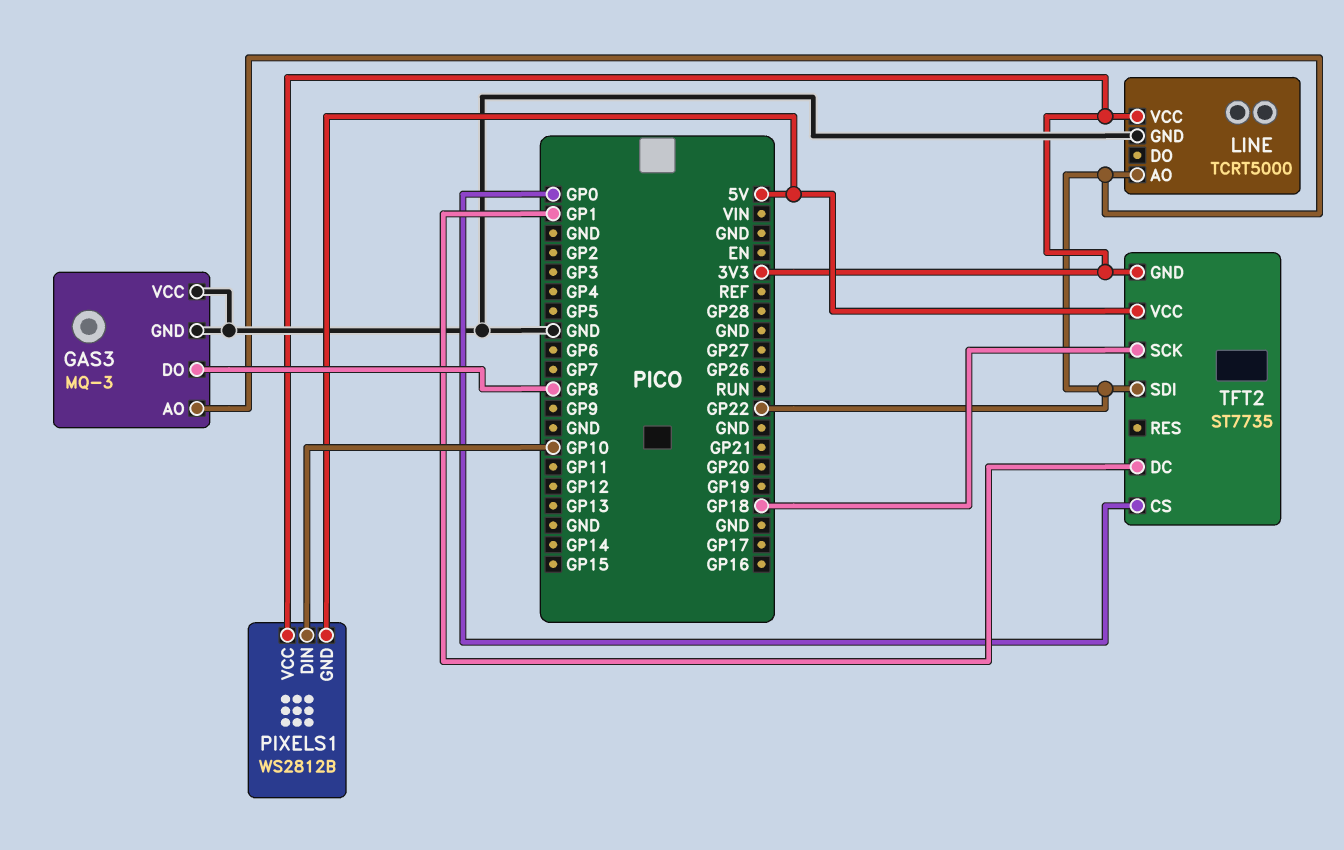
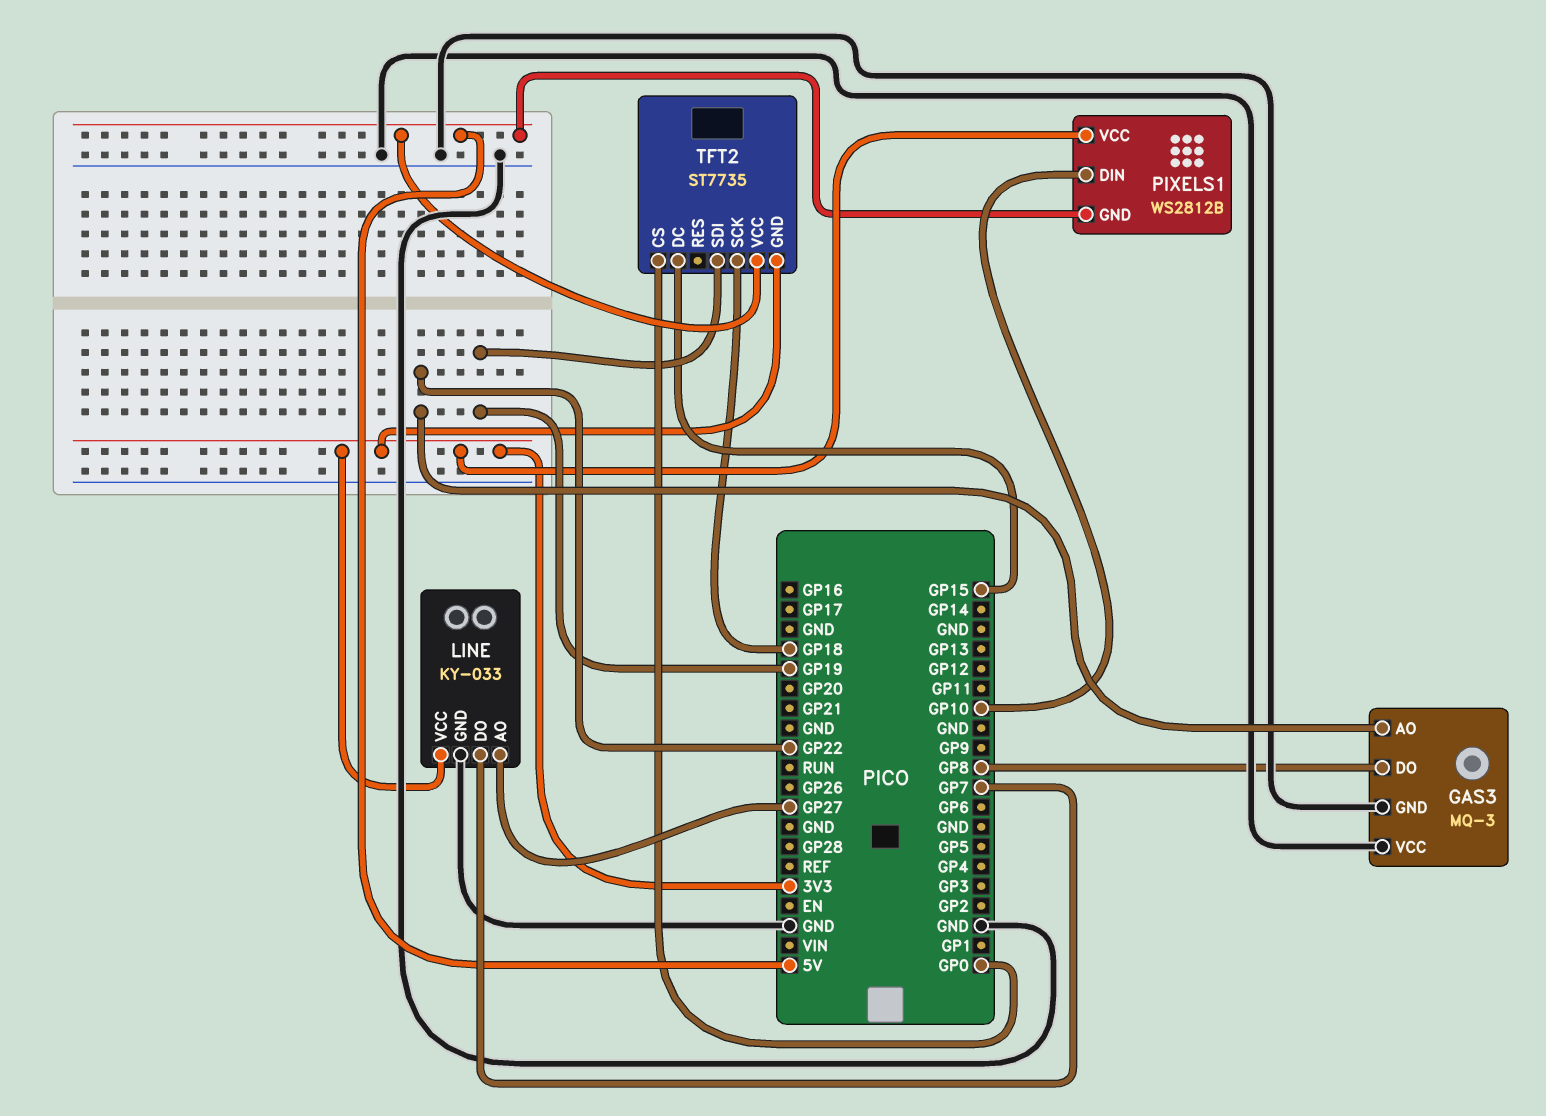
LINE: TCRT5000 -> KY-033
LINE pin AO: GP22 -> GP27
LINE pin DO: none -> GP7
TFT2 pin DC: GP1 -> GP15
TFT2 pin SDI: GP22 -> GP19

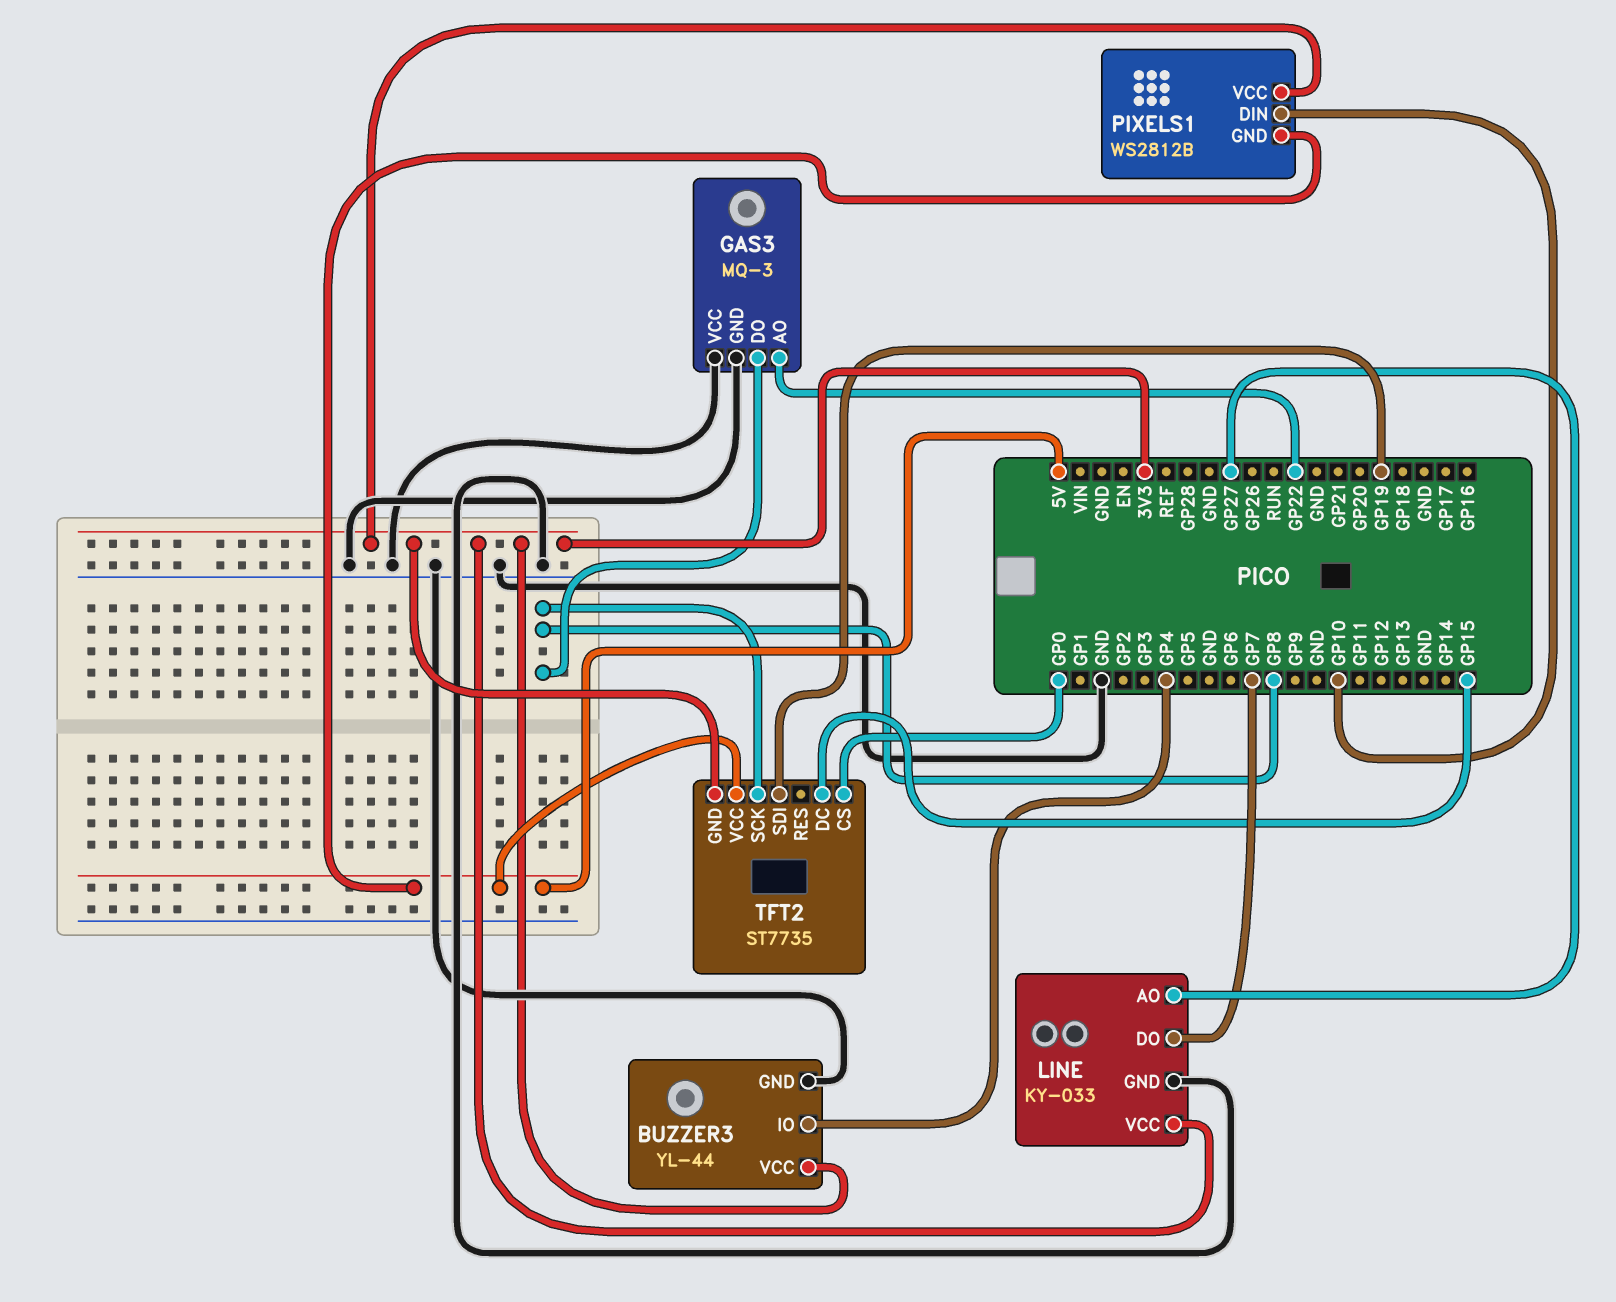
BUZZER3: none -> YL-44
BUZZER3 pin GND: none -> GND
BUZZER3 pin IO: none -> GP4
BUZZER3 pin VCC: none -> 3V3
TFT2 pin SCK: GP18 -> GP8

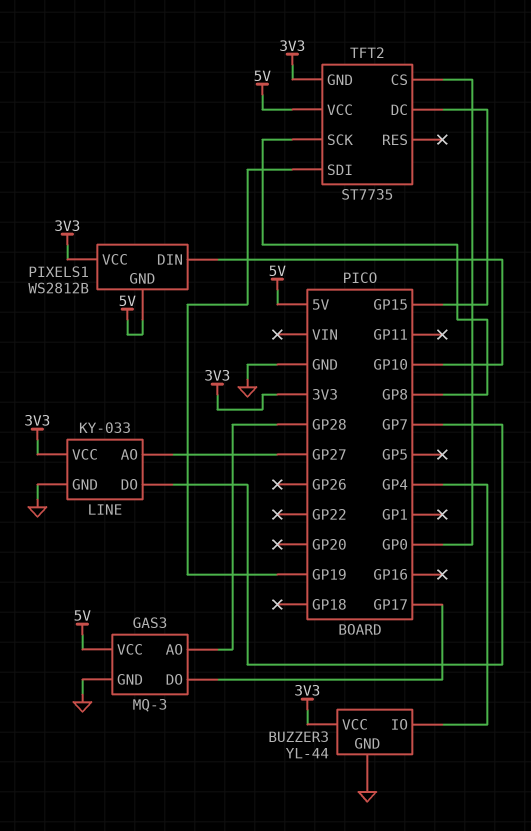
GAS3 pin AO: GP22 -> GP28
GAS3 pin DO: GP8 -> GP17
GAS3 pin VCC: GND -> 5V

